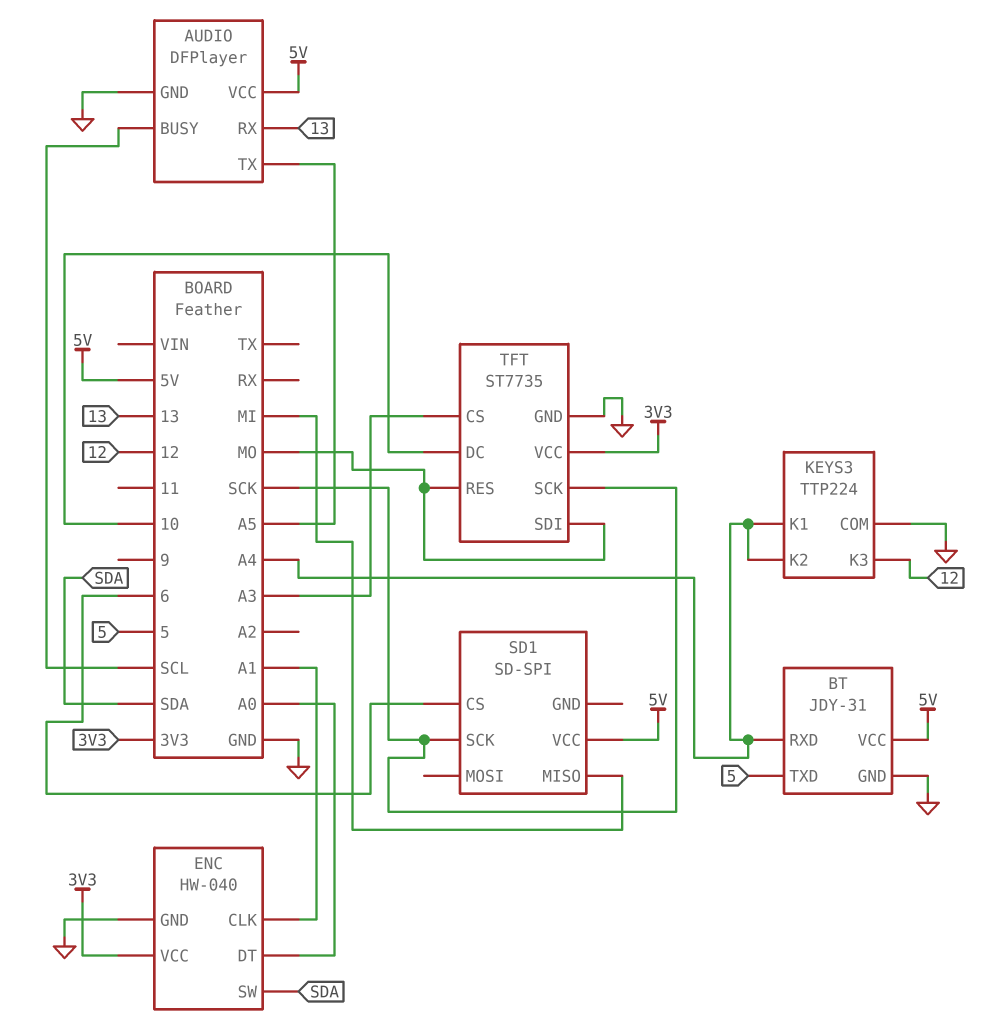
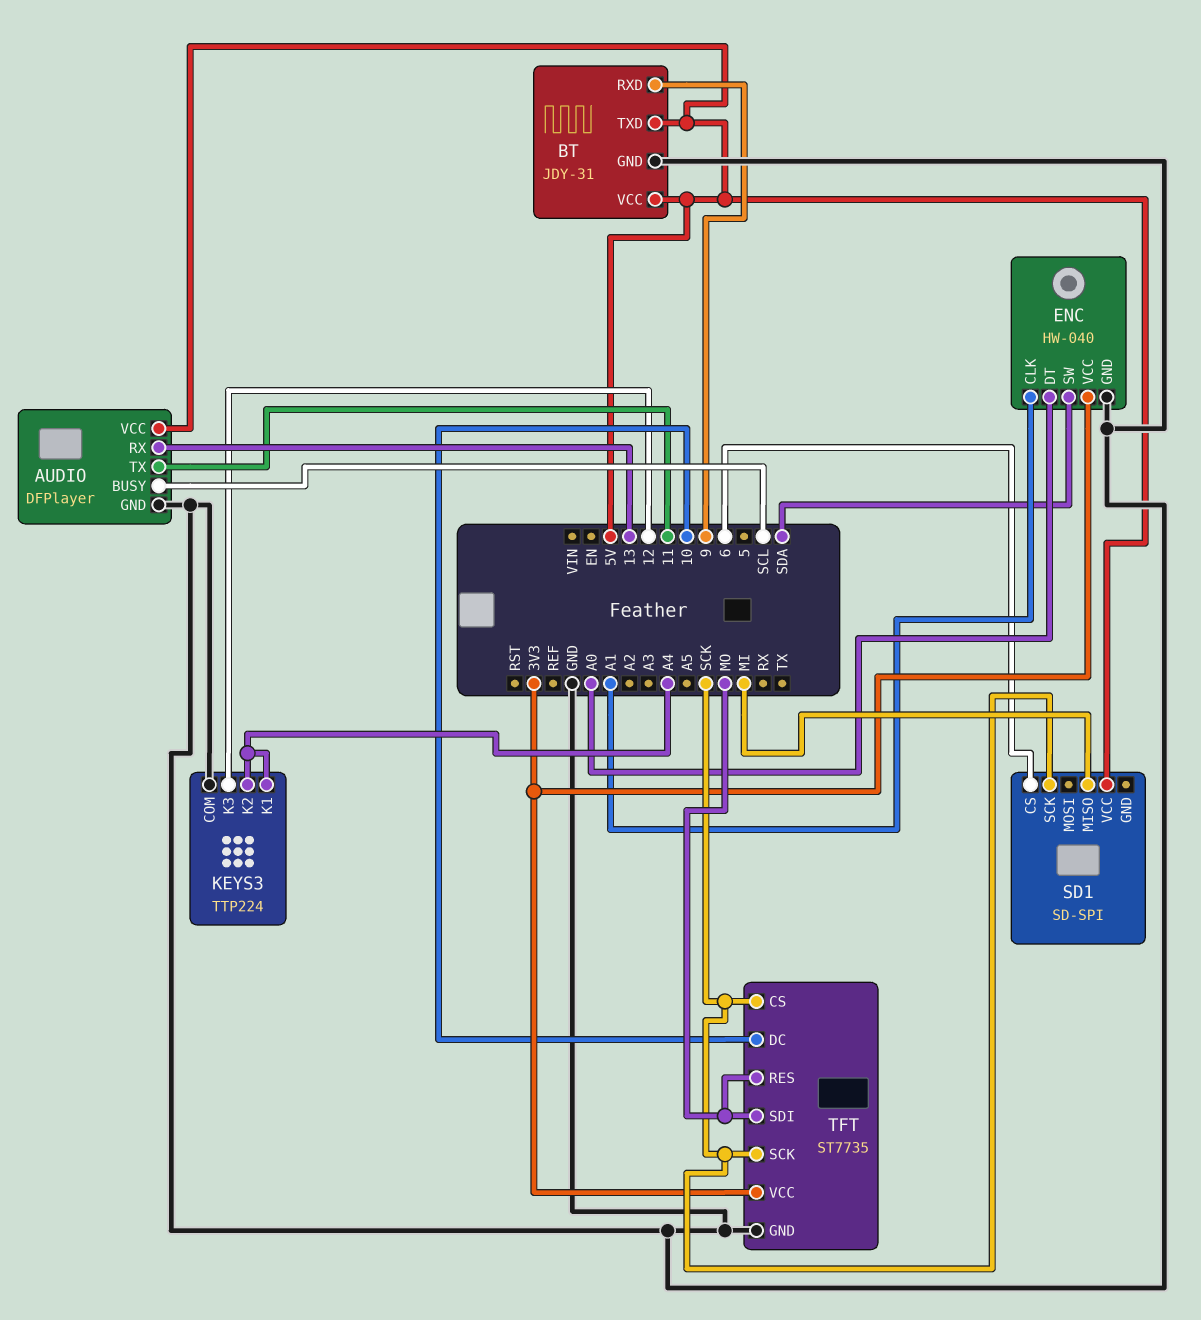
AUDIO pin TX: A5 -> 11
BT pin RXD: A4 -> 9
BT pin TXD: 5 -> 5V
TFT pin CS: A3 -> SCK

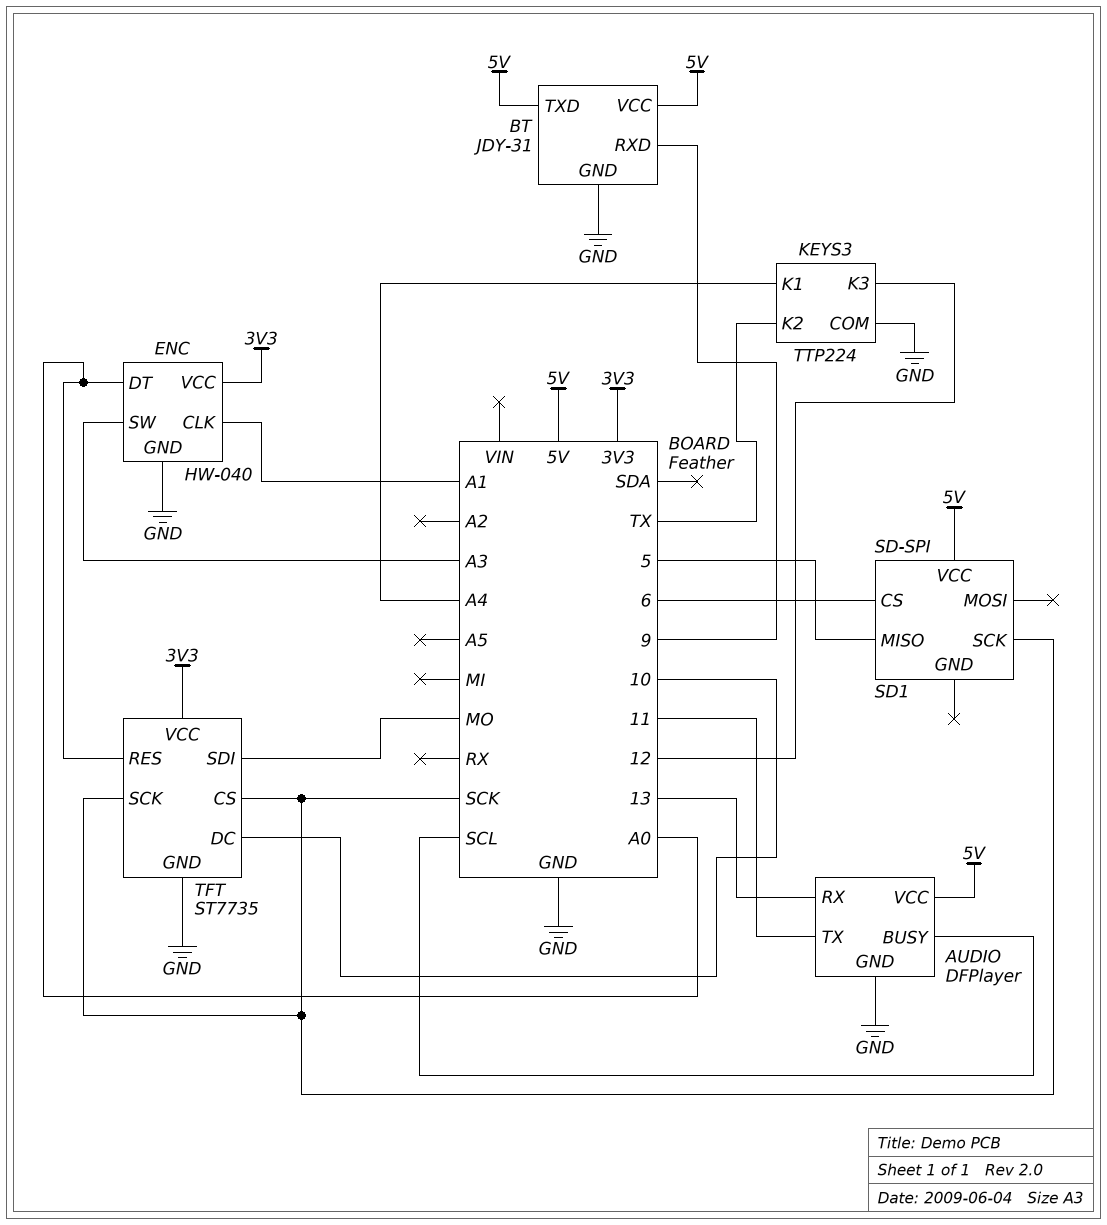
ENC pin SW: SDA -> A3
KEYS3 pin K2: A4 -> TX
SD1 pin MISO: MI -> 5
TFT pin RES: MO -> A0

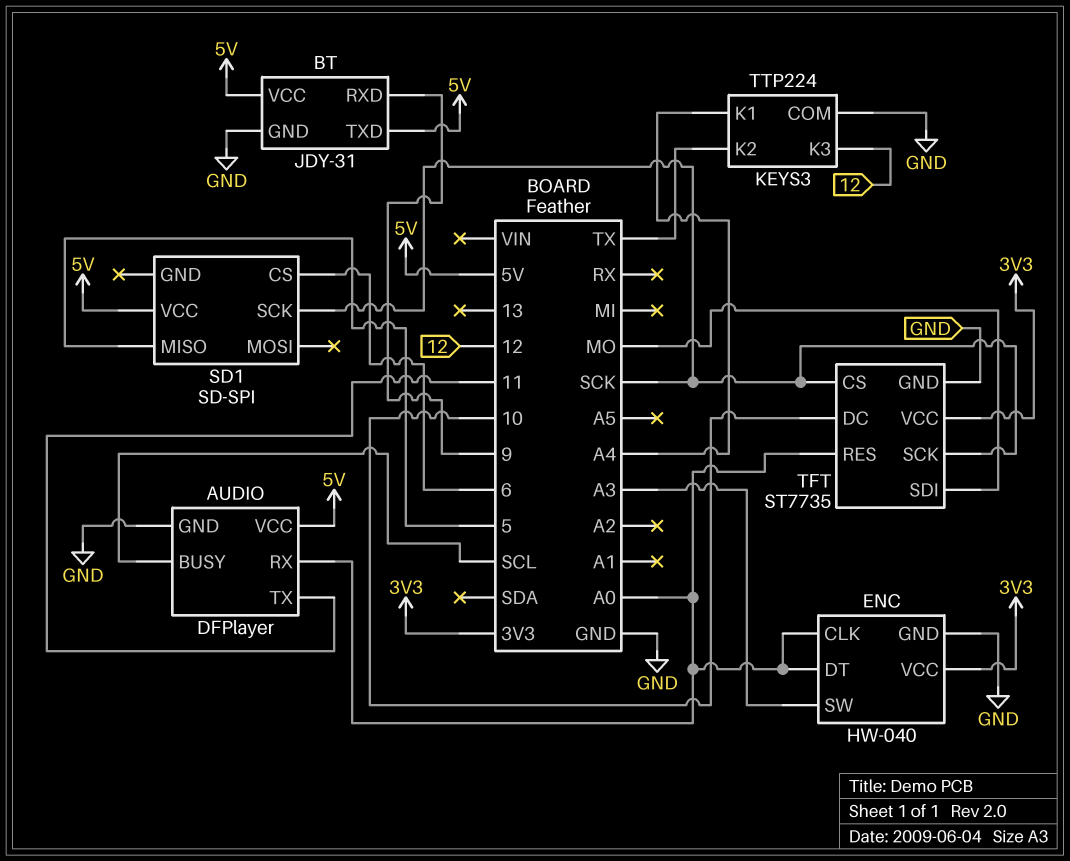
AUDIO pin RX: 13 -> A0
ENC pin CLK: A1 -> A0

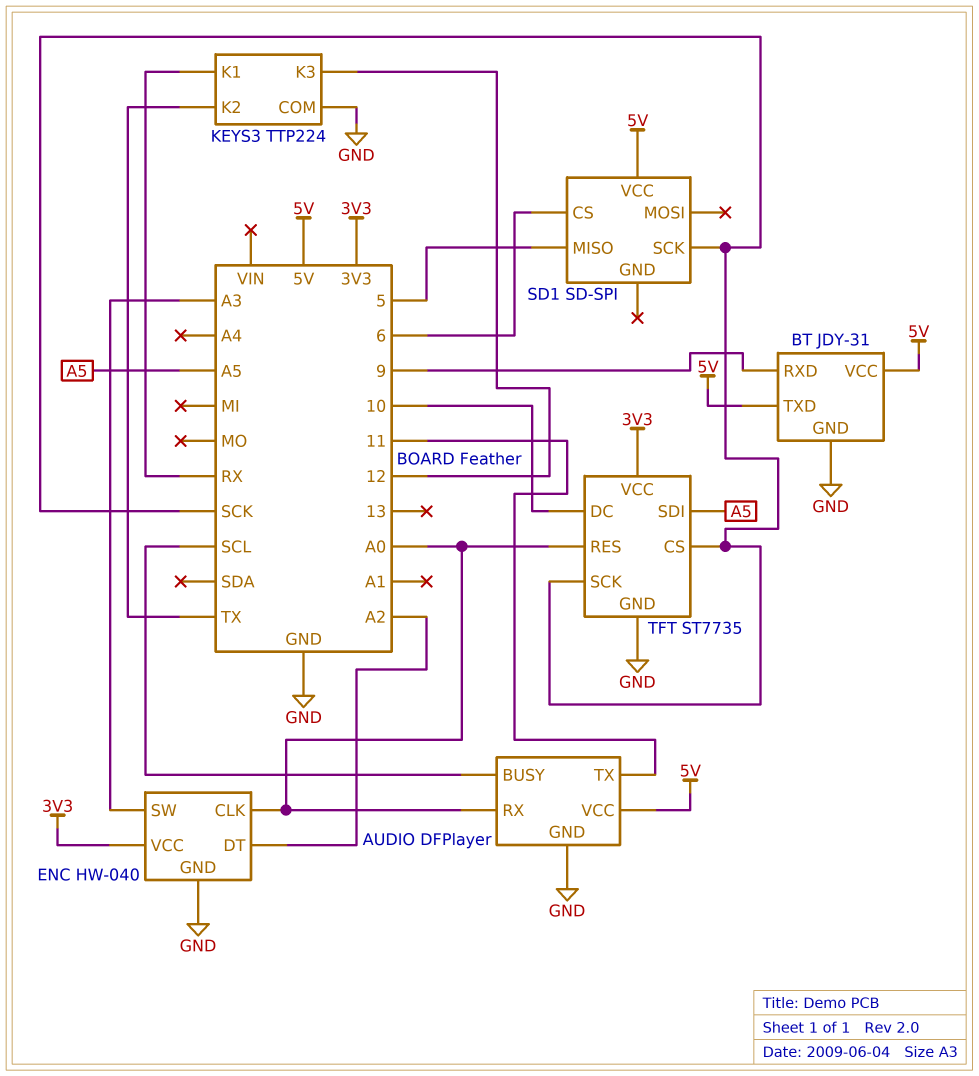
ENC pin DT: A0 -> A2
KEYS3 pin K1: A4 -> RX
TFT pin SDI: MO -> A5

